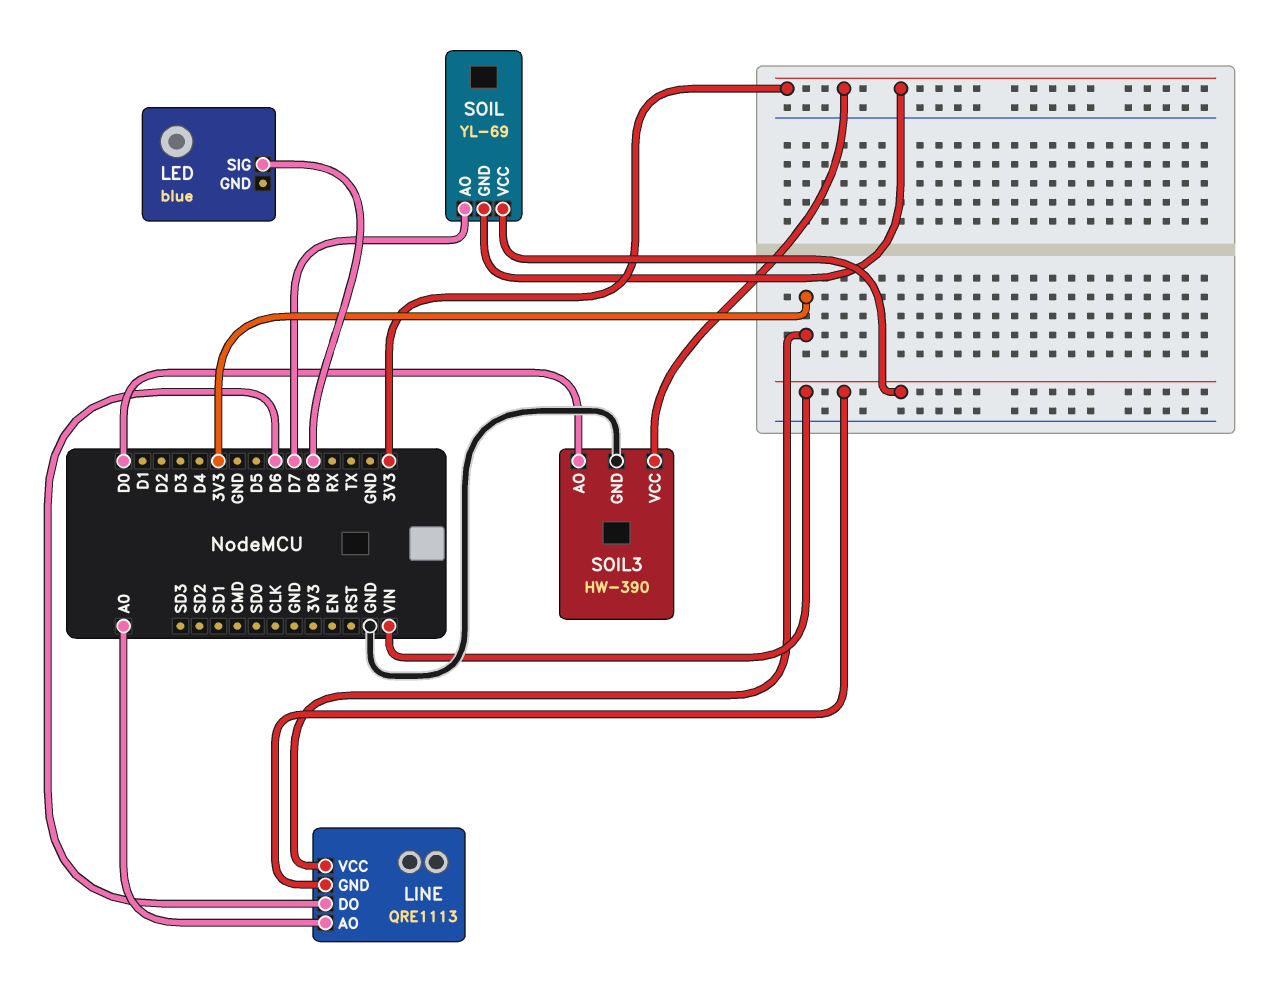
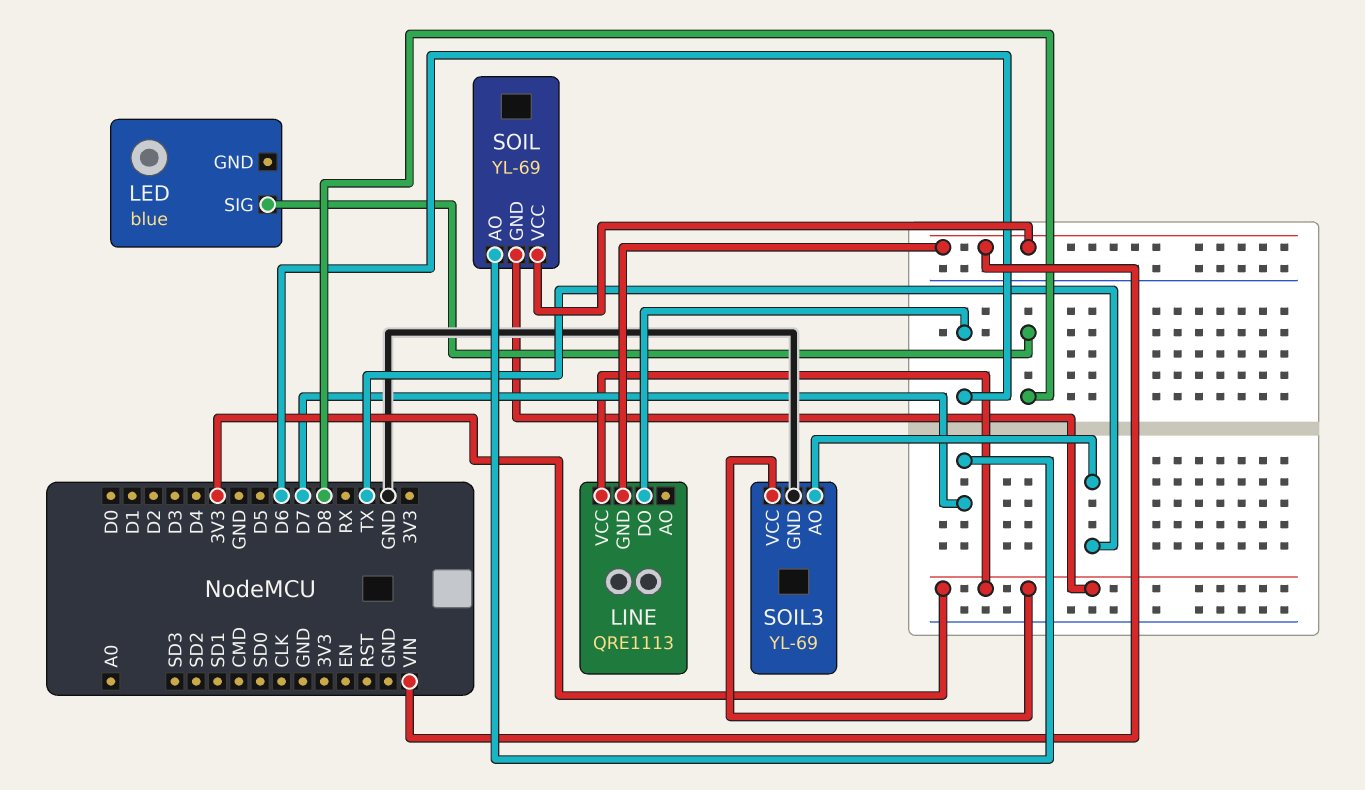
LINE pin AO: A0 -> none
SOIL3: HW-390 -> YL-69
SOIL3 pin AO: D0 -> TX

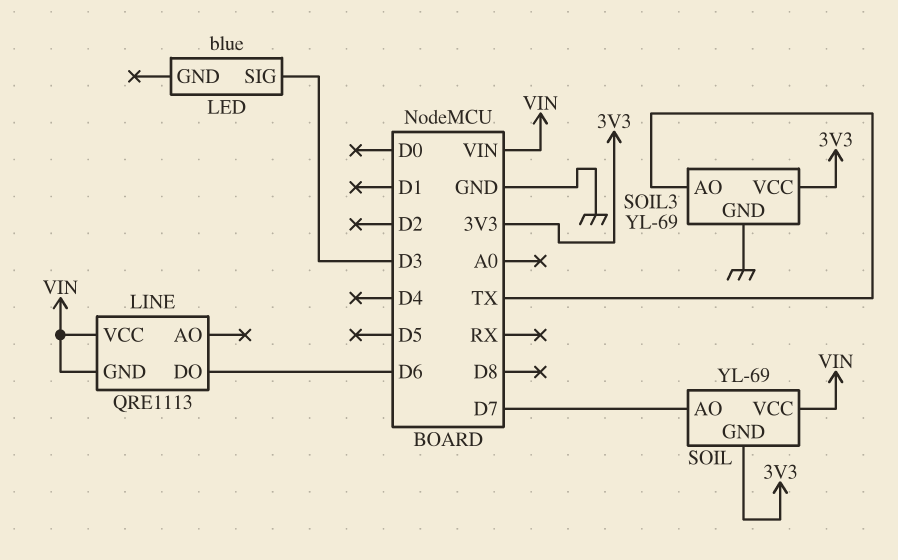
LED pin SIG: D8 -> D3
LINE pin VCC: 3V3 -> VIN

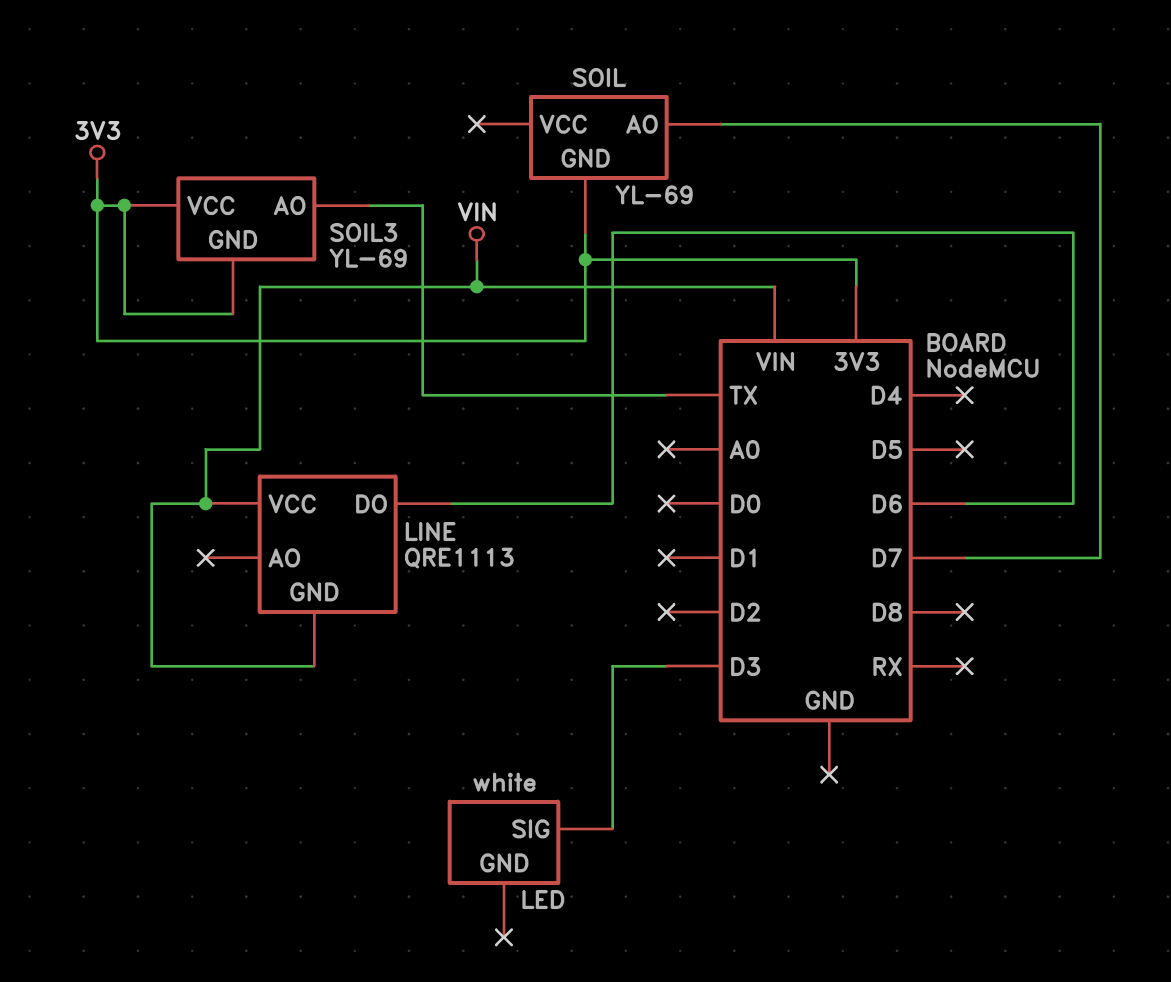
LED: blue -> white
SOIL pin VCC: VIN -> none
SOIL3 pin GND: GND -> 3V3

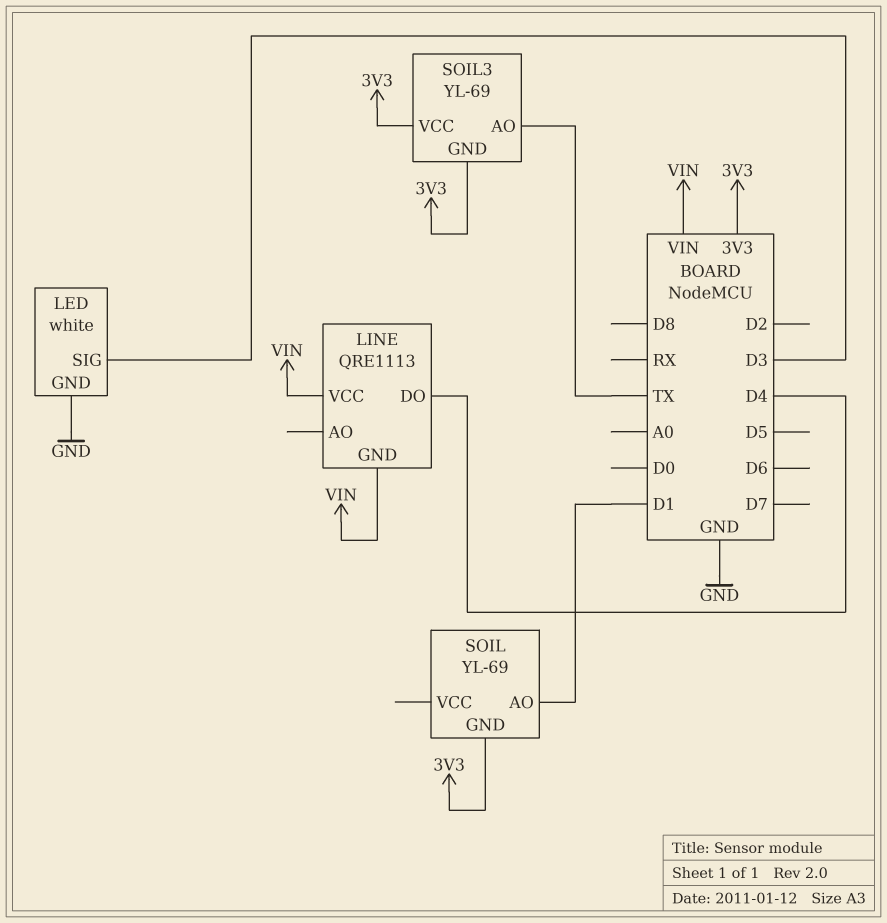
LED pin GND: none -> GND
LINE pin DO: D6 -> D4
SOIL pin AO: D7 -> D1

